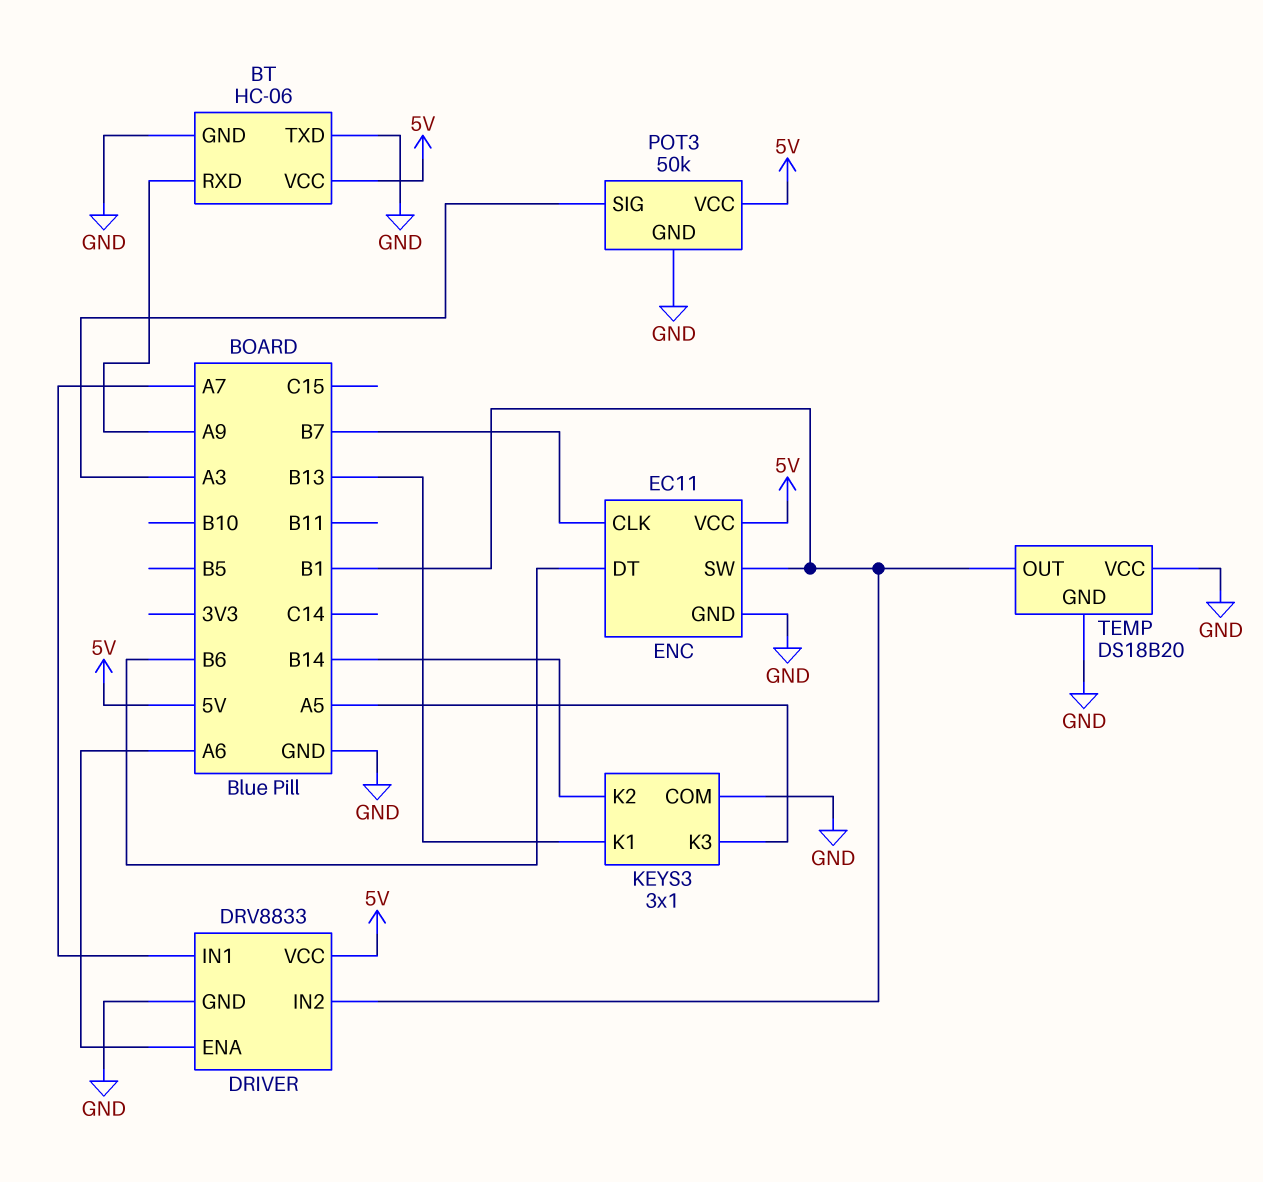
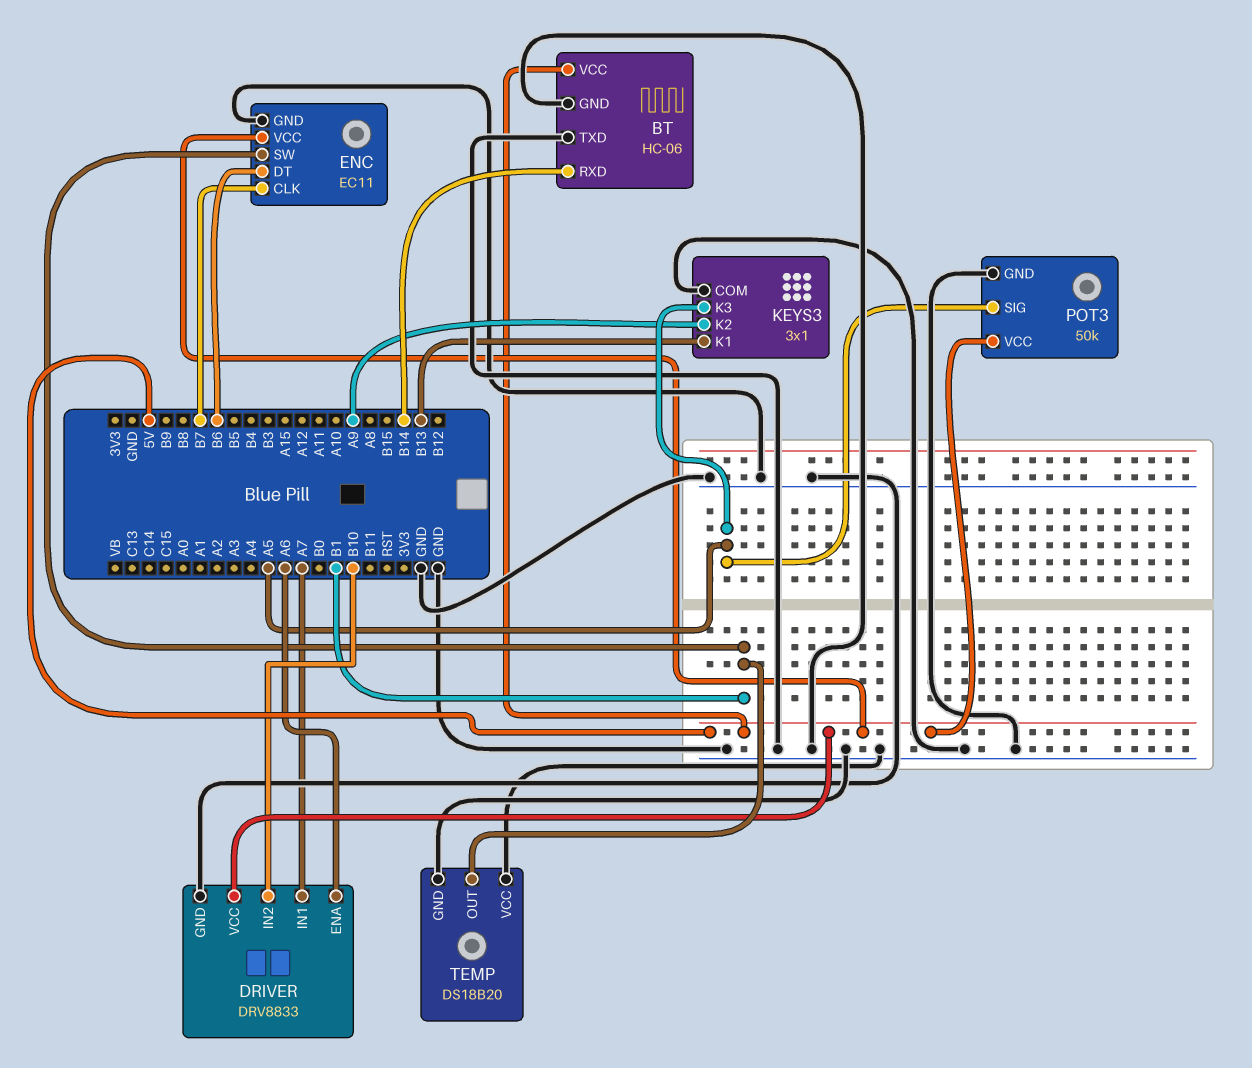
BT pin RXD: A9 -> B14
DRIVER pin IN2: B1 -> B10
KEYS3 pin K2: B14 -> A9
POT3 pin SIG: A3 -> A5

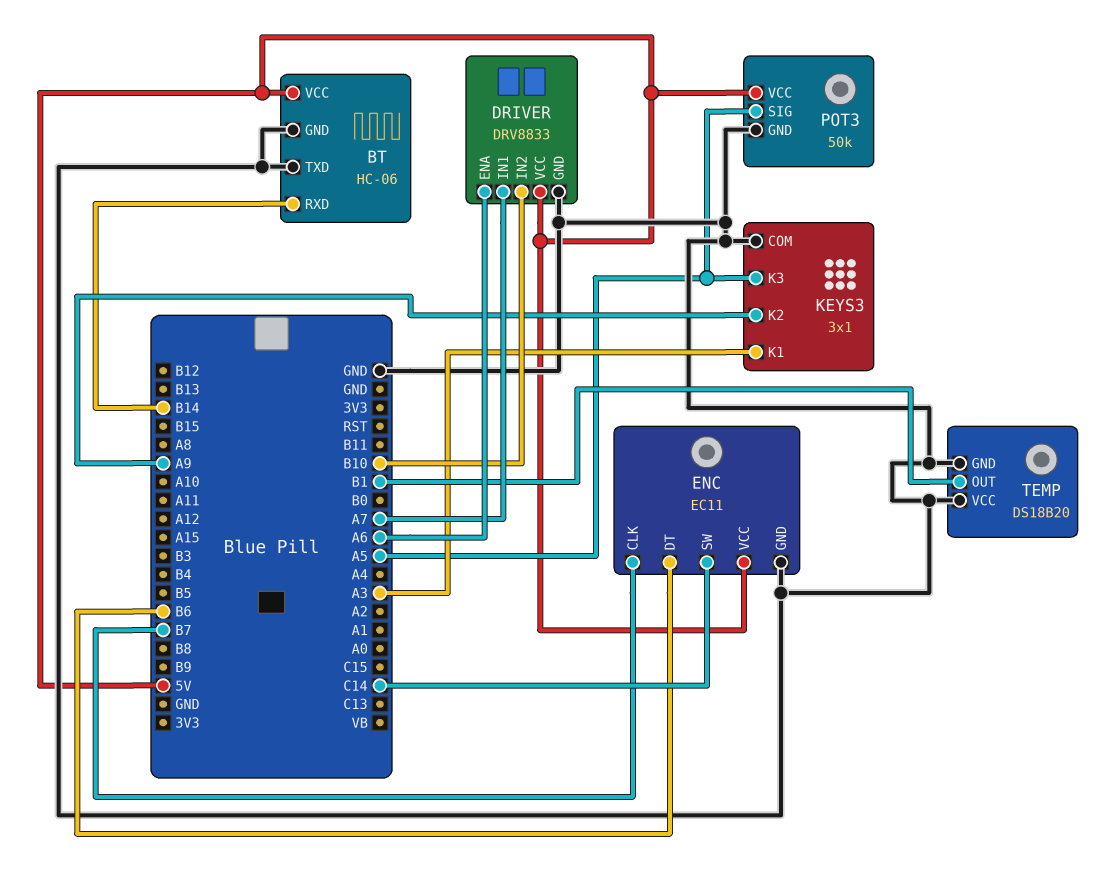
ENC pin SW: B1 -> C14
KEYS3 pin K1: B13 -> A3

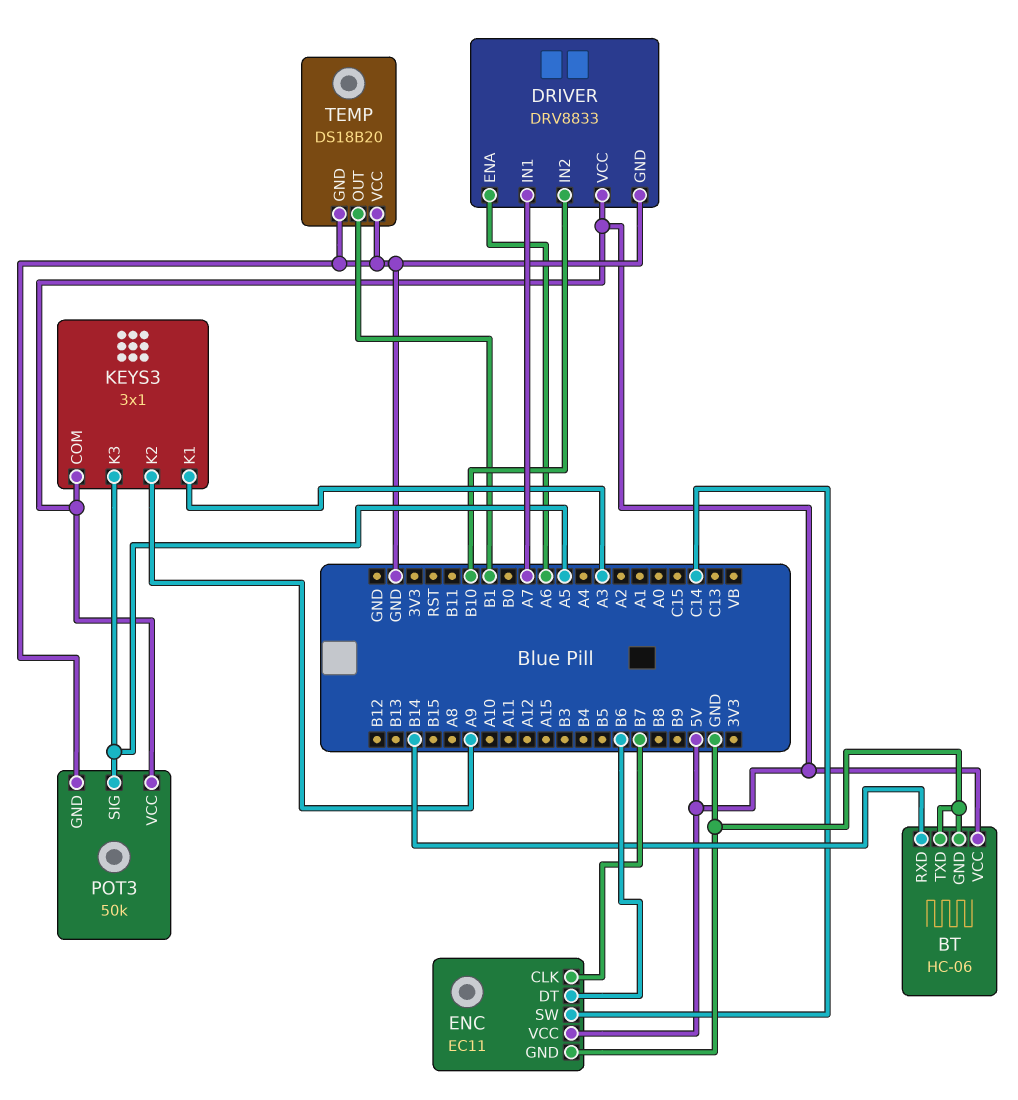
KEYS3 pin COM: GND -> 5V

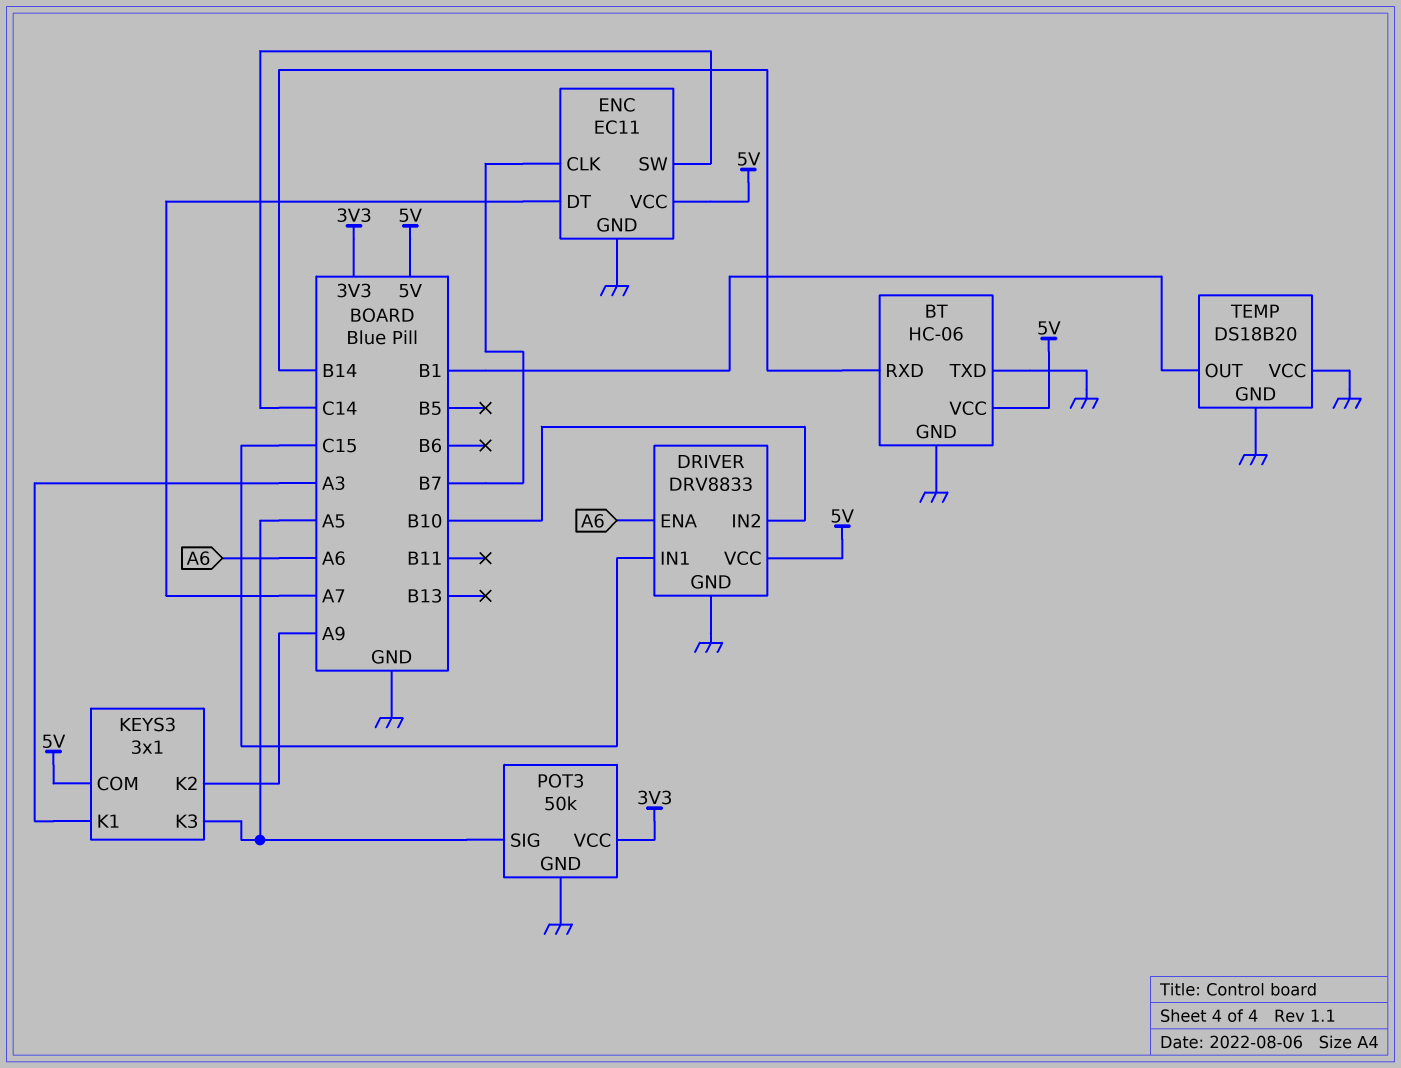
DRIVER pin IN1: A7 -> C15
ENC pin DT: B6 -> A7
POT3 pin VCC: 5V -> 3V3

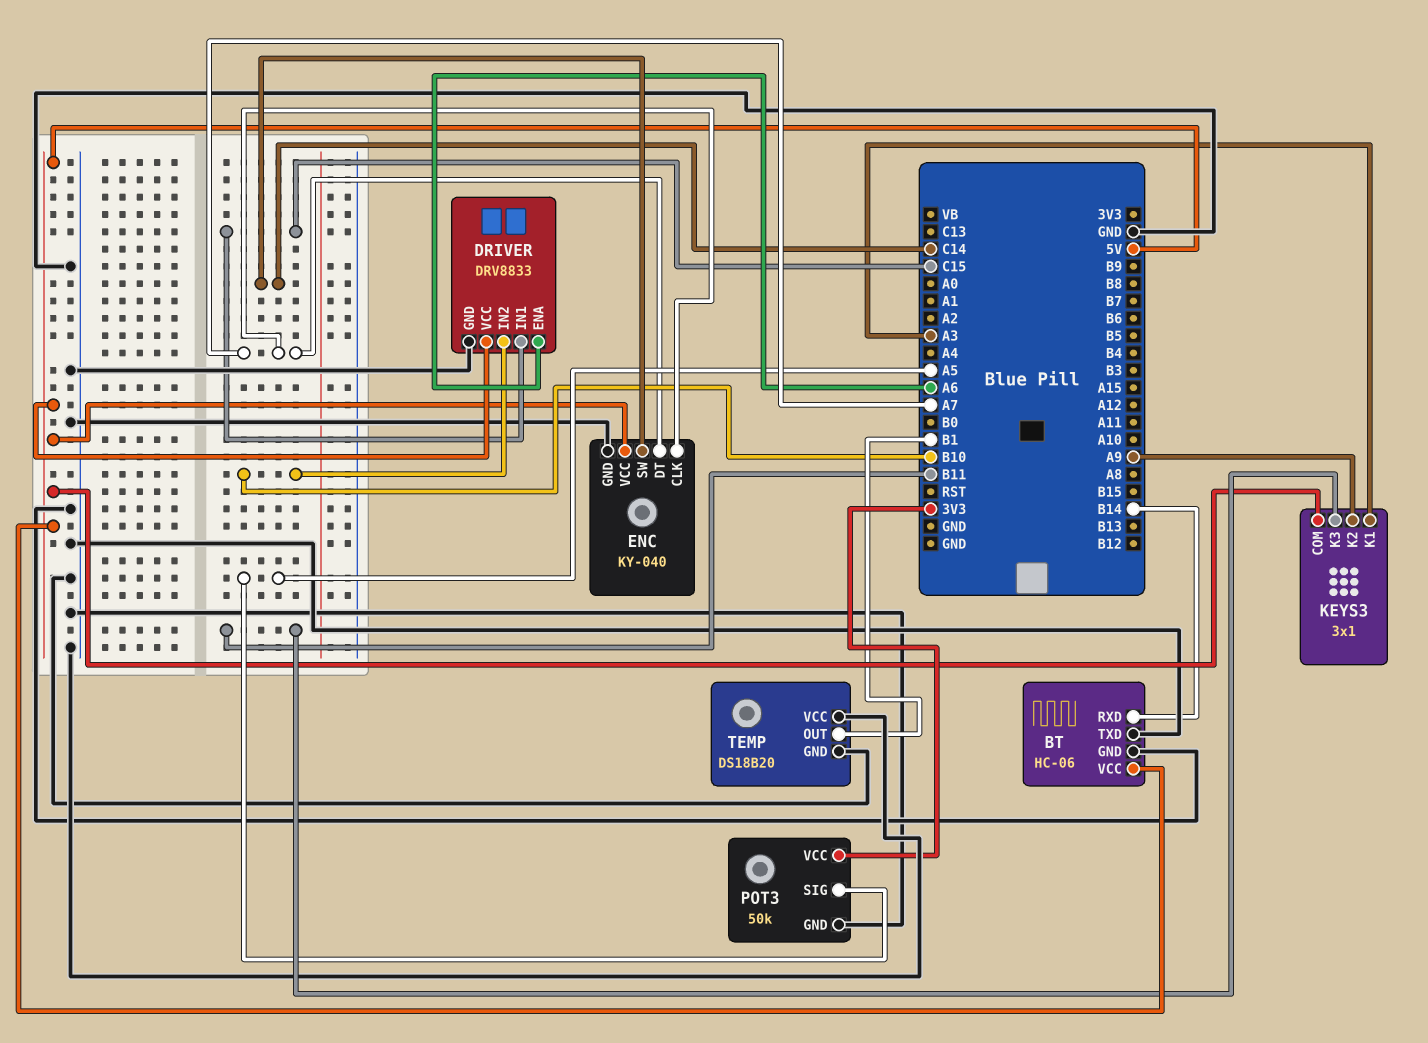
ENC: EC11 -> KY-040
ENC pin CLK: B7 -> A7
KEYS3 pin K3: A5 -> B11

